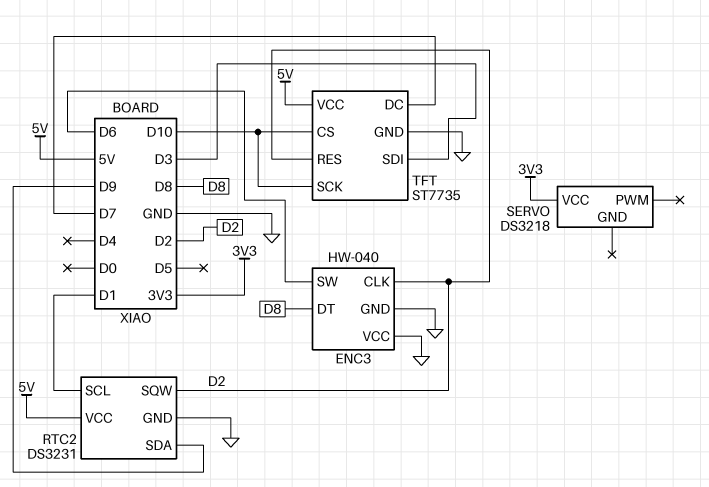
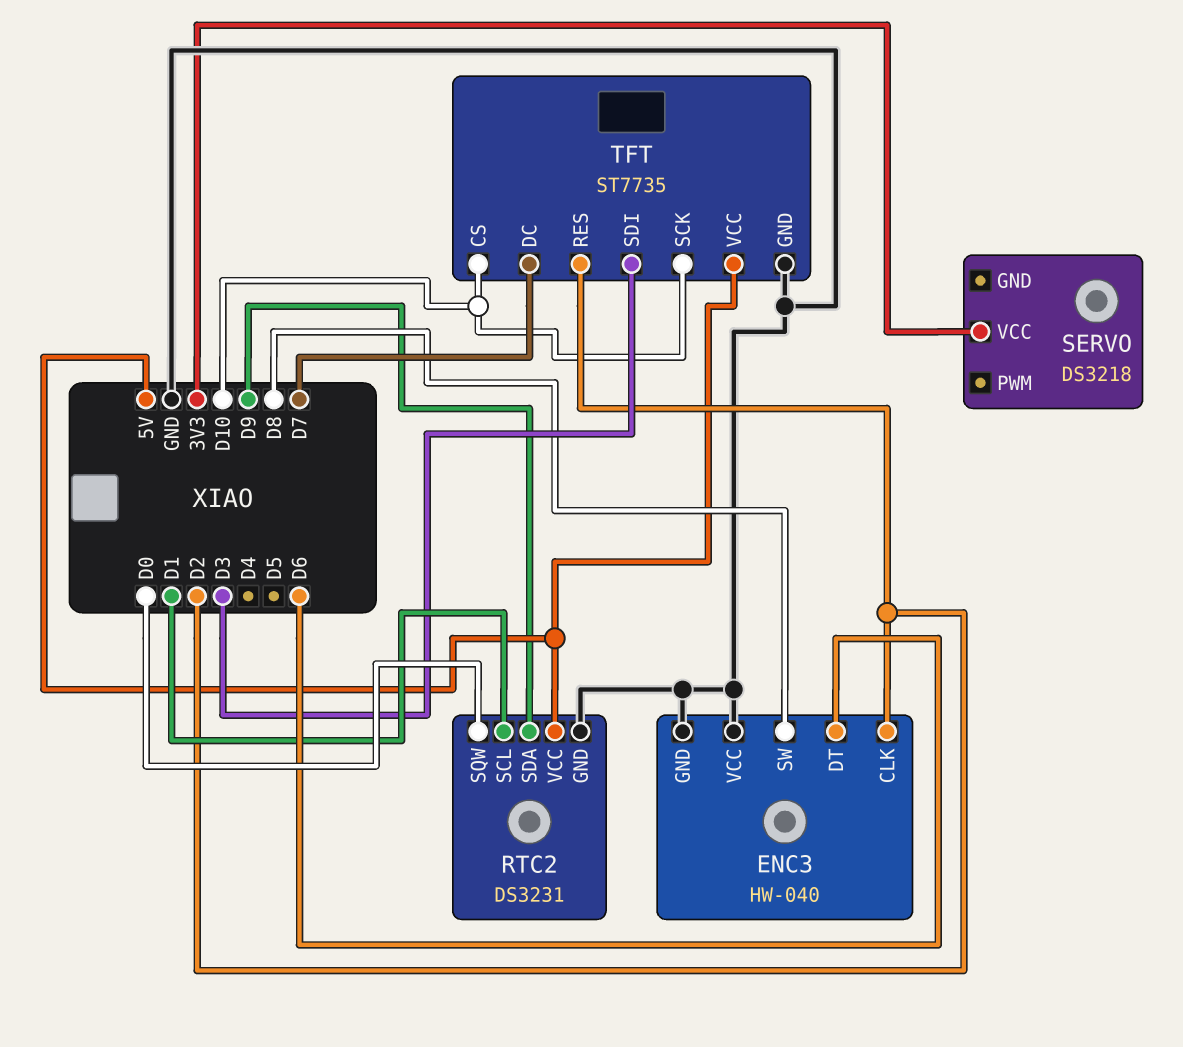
ENC3 pin DT: D8 -> D6
ENC3 pin SW: D6 -> D8
RTC2 pin SQW: D2 -> D0

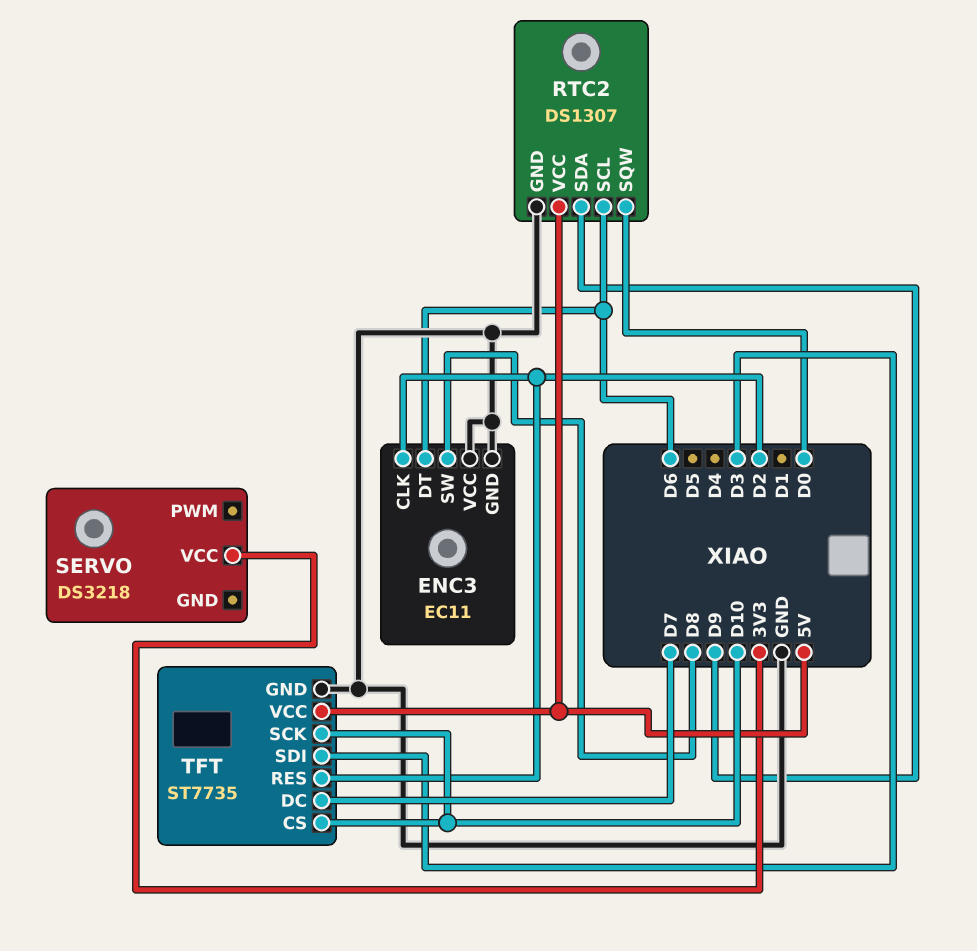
ENC3: HW-040 -> EC11
RTC2: DS3231 -> DS1307
RTC2 pin SCL: D1 -> D6

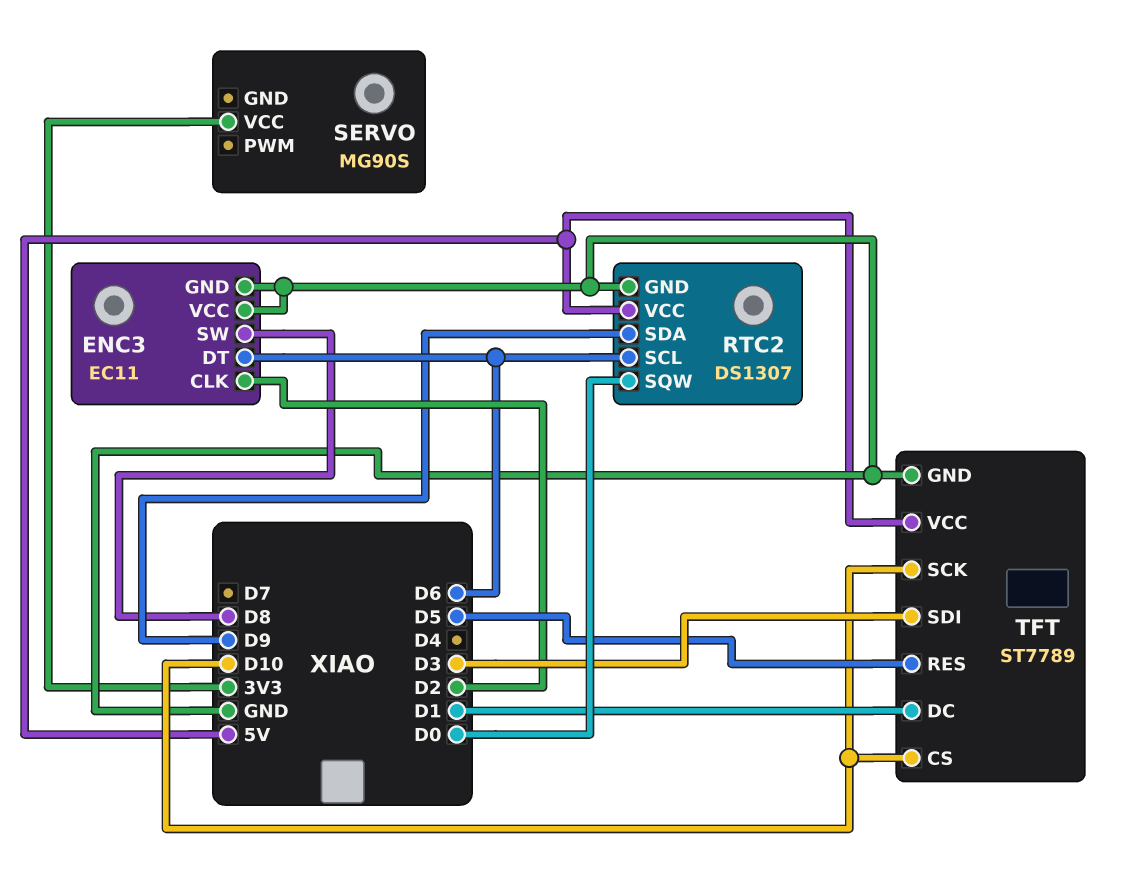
SERVO: DS3218 -> MG90S
TFT: ST7735 -> ST7789
TFT pin DC: D7 -> D1
TFT pin RES: D2 -> D5

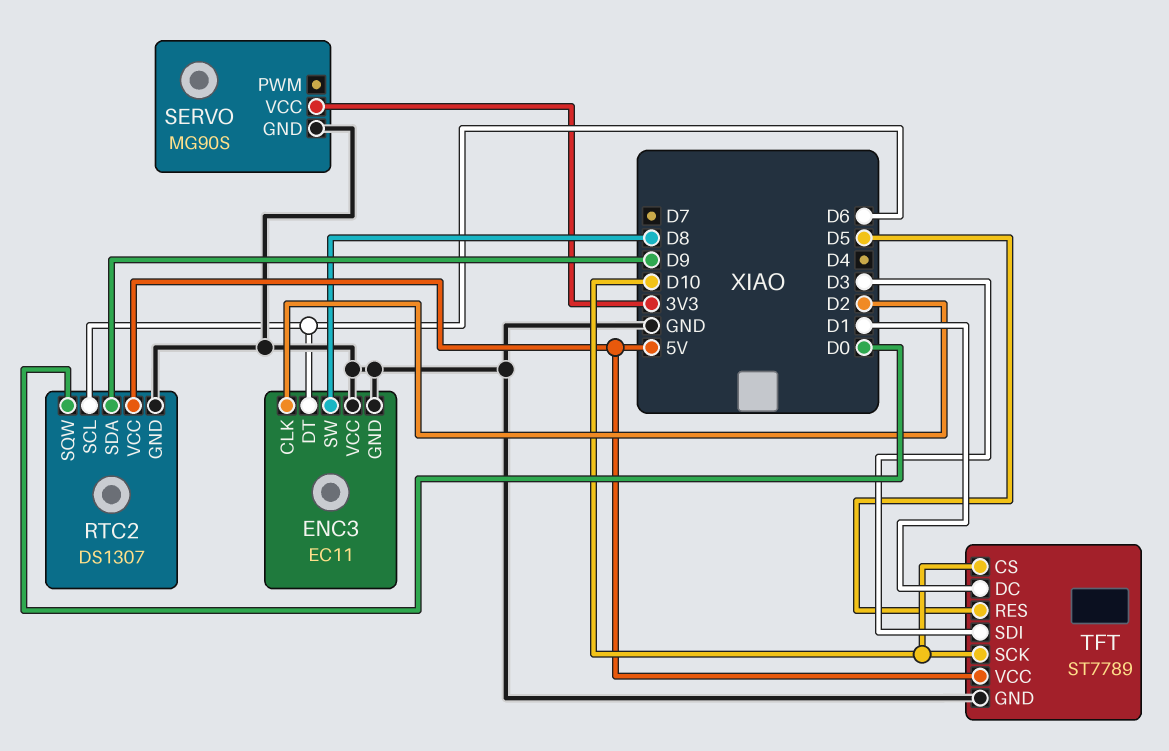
SERVO pin GND: none -> GND

